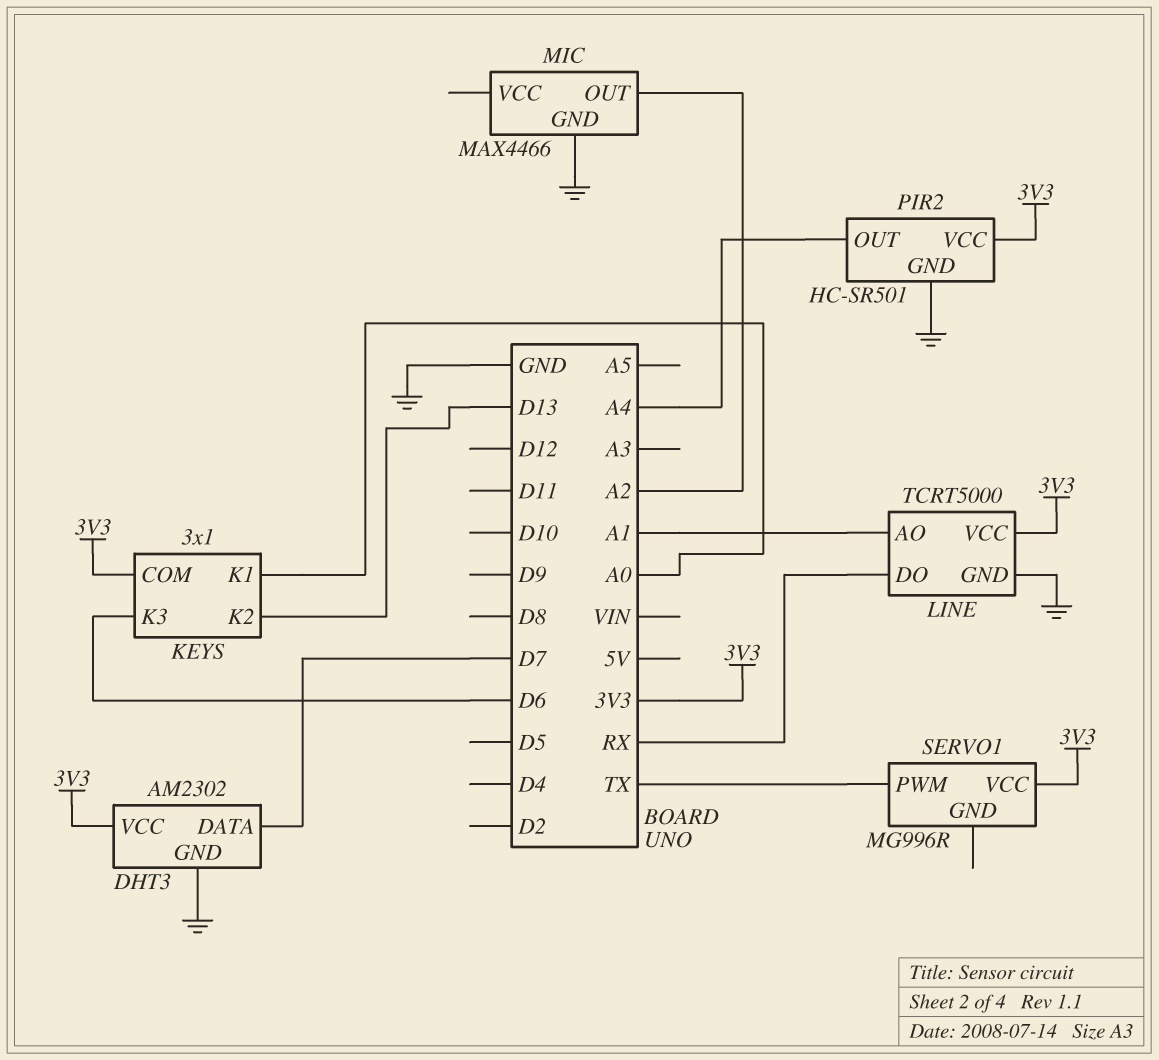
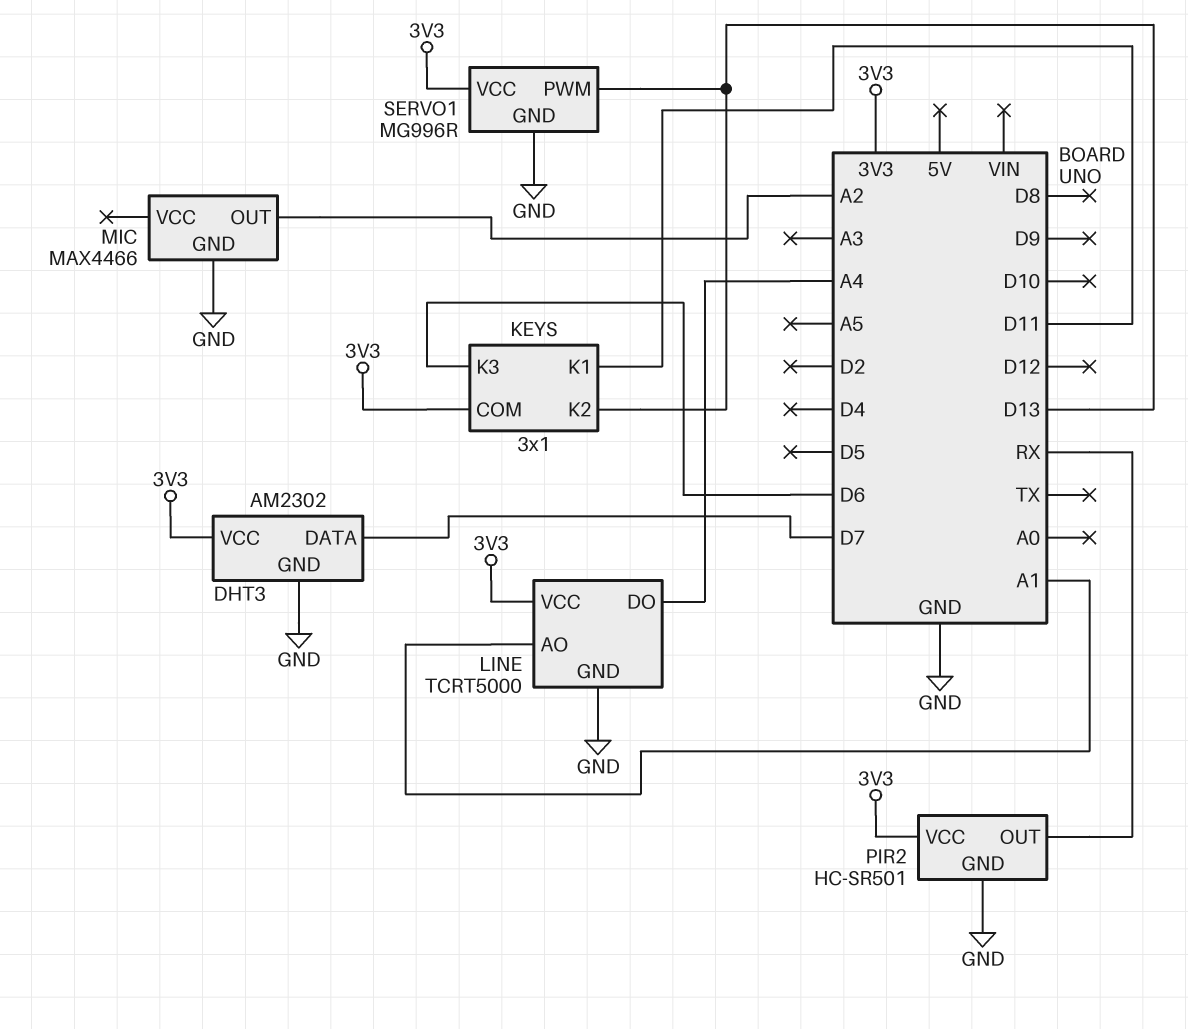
KEYS pin K1: A0 -> D11
LINE pin DO: RX -> A4
PIR2 pin OUT: A4 -> RX
SERVO1 pin GND: none -> GND
SERVO1 pin PWM: TX -> D13

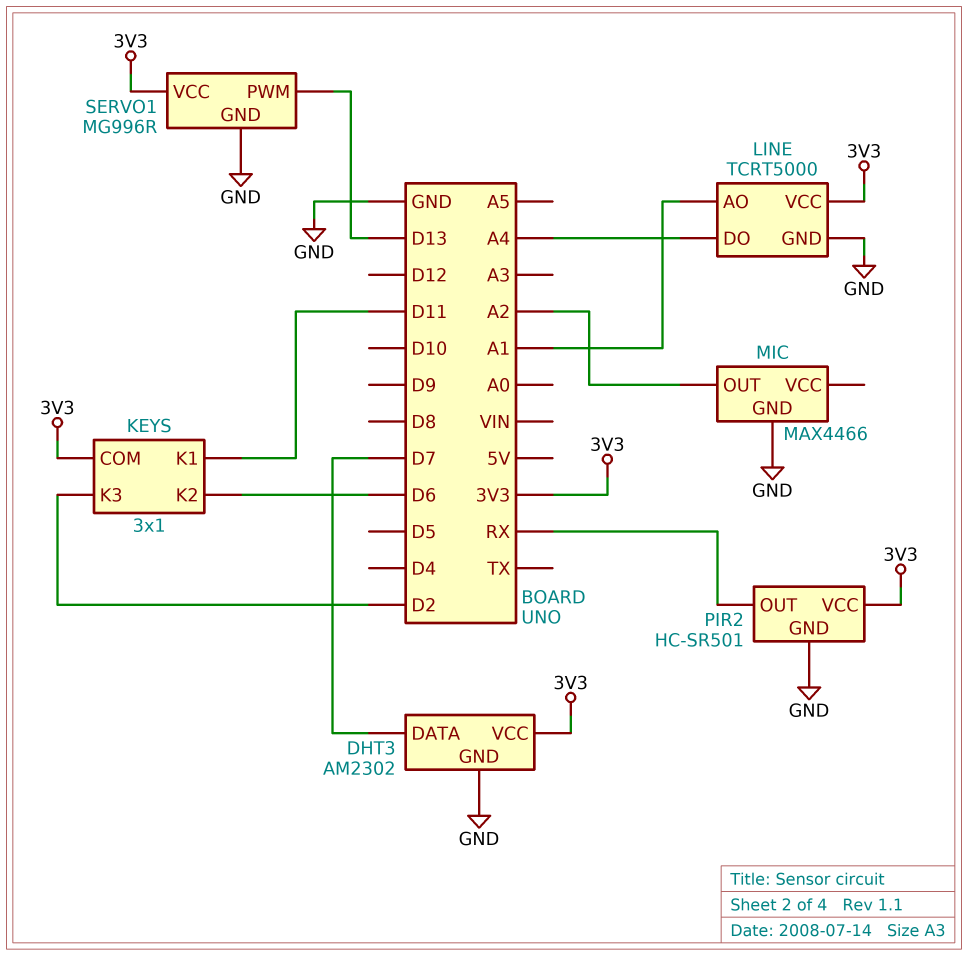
KEYS pin K2: D13 -> D6
KEYS pin K3: D6 -> D2

